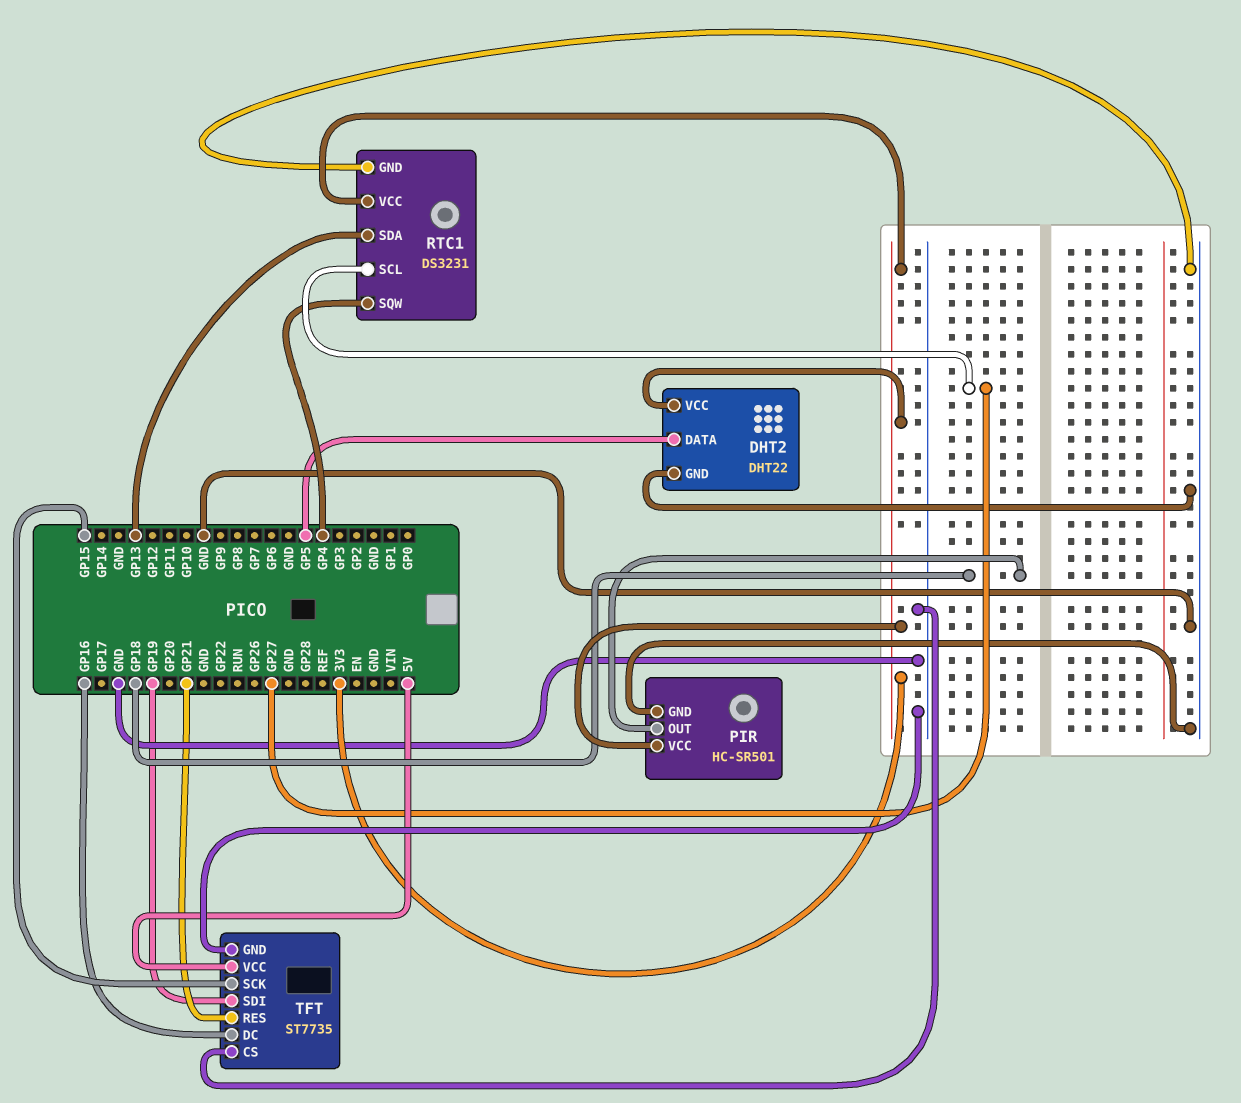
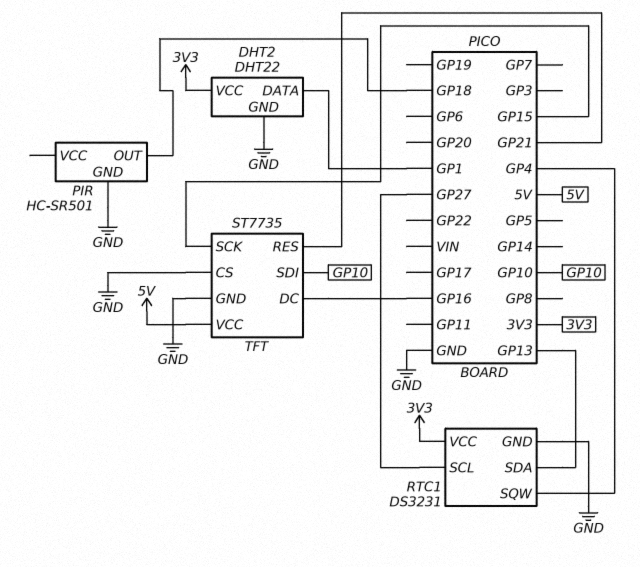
DHT2 pin DATA: GP5 -> GP1
PIR pin VCC: 3V3 -> none
TFT pin SDI: GP19 -> GP10

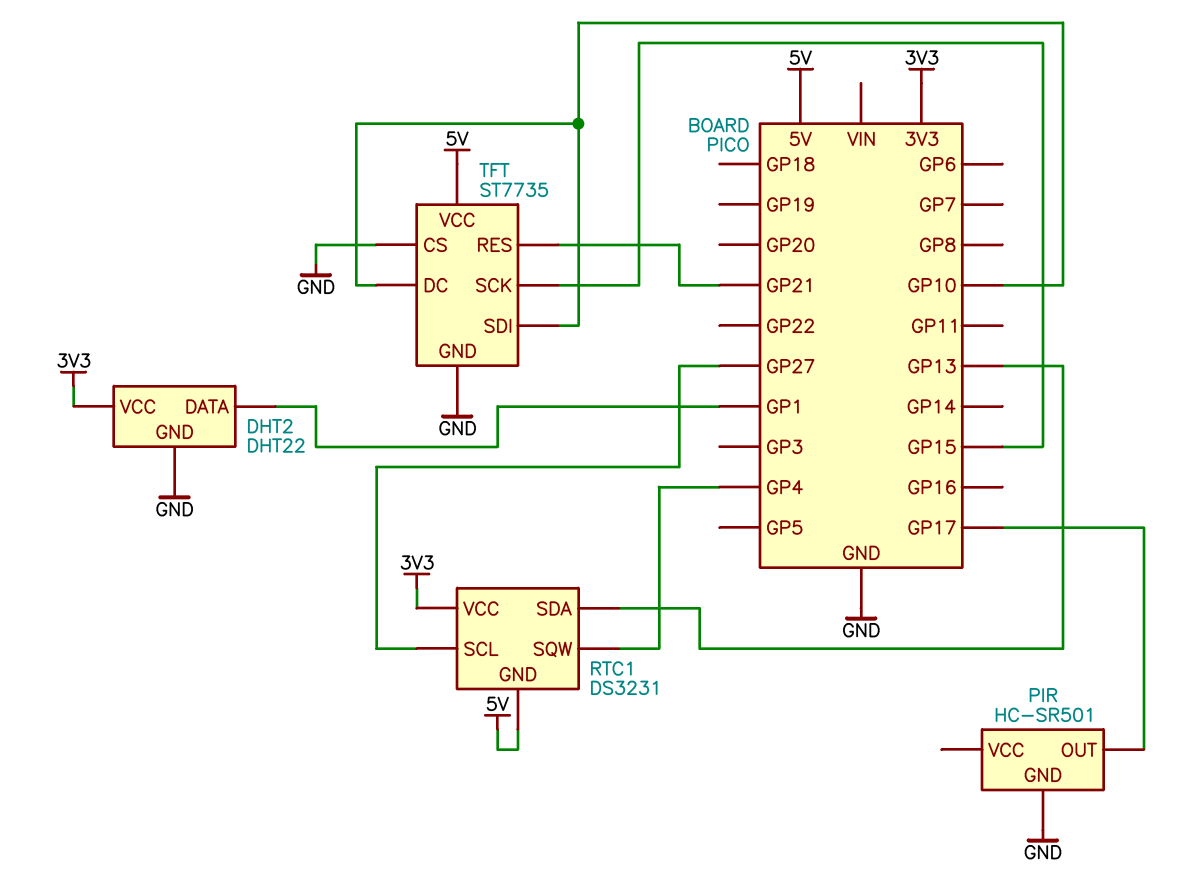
PIR pin OUT: GP18 -> GP17
RTC1 pin GND: GND -> 5V
TFT pin DC: GP16 -> GP10

